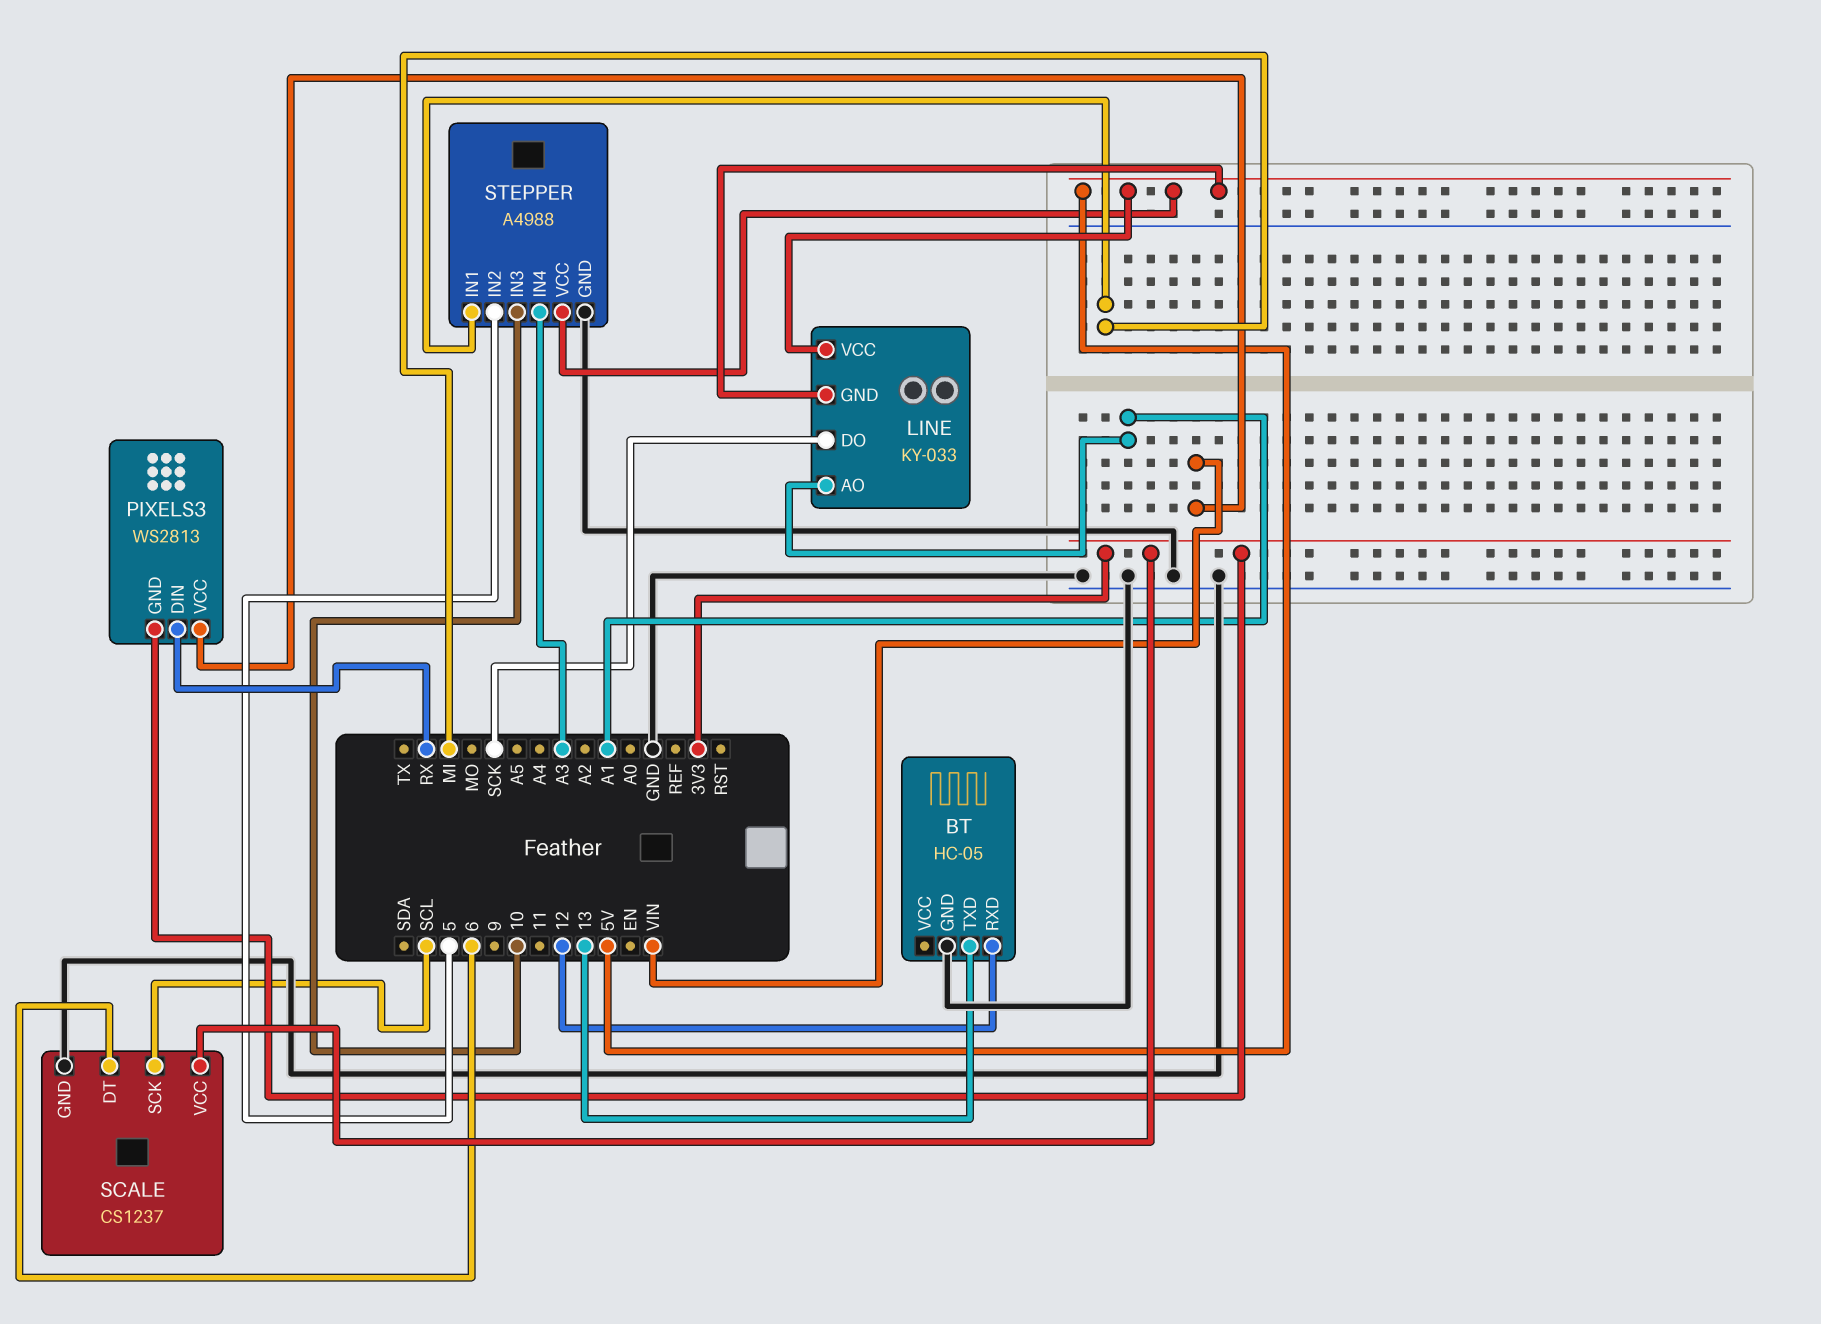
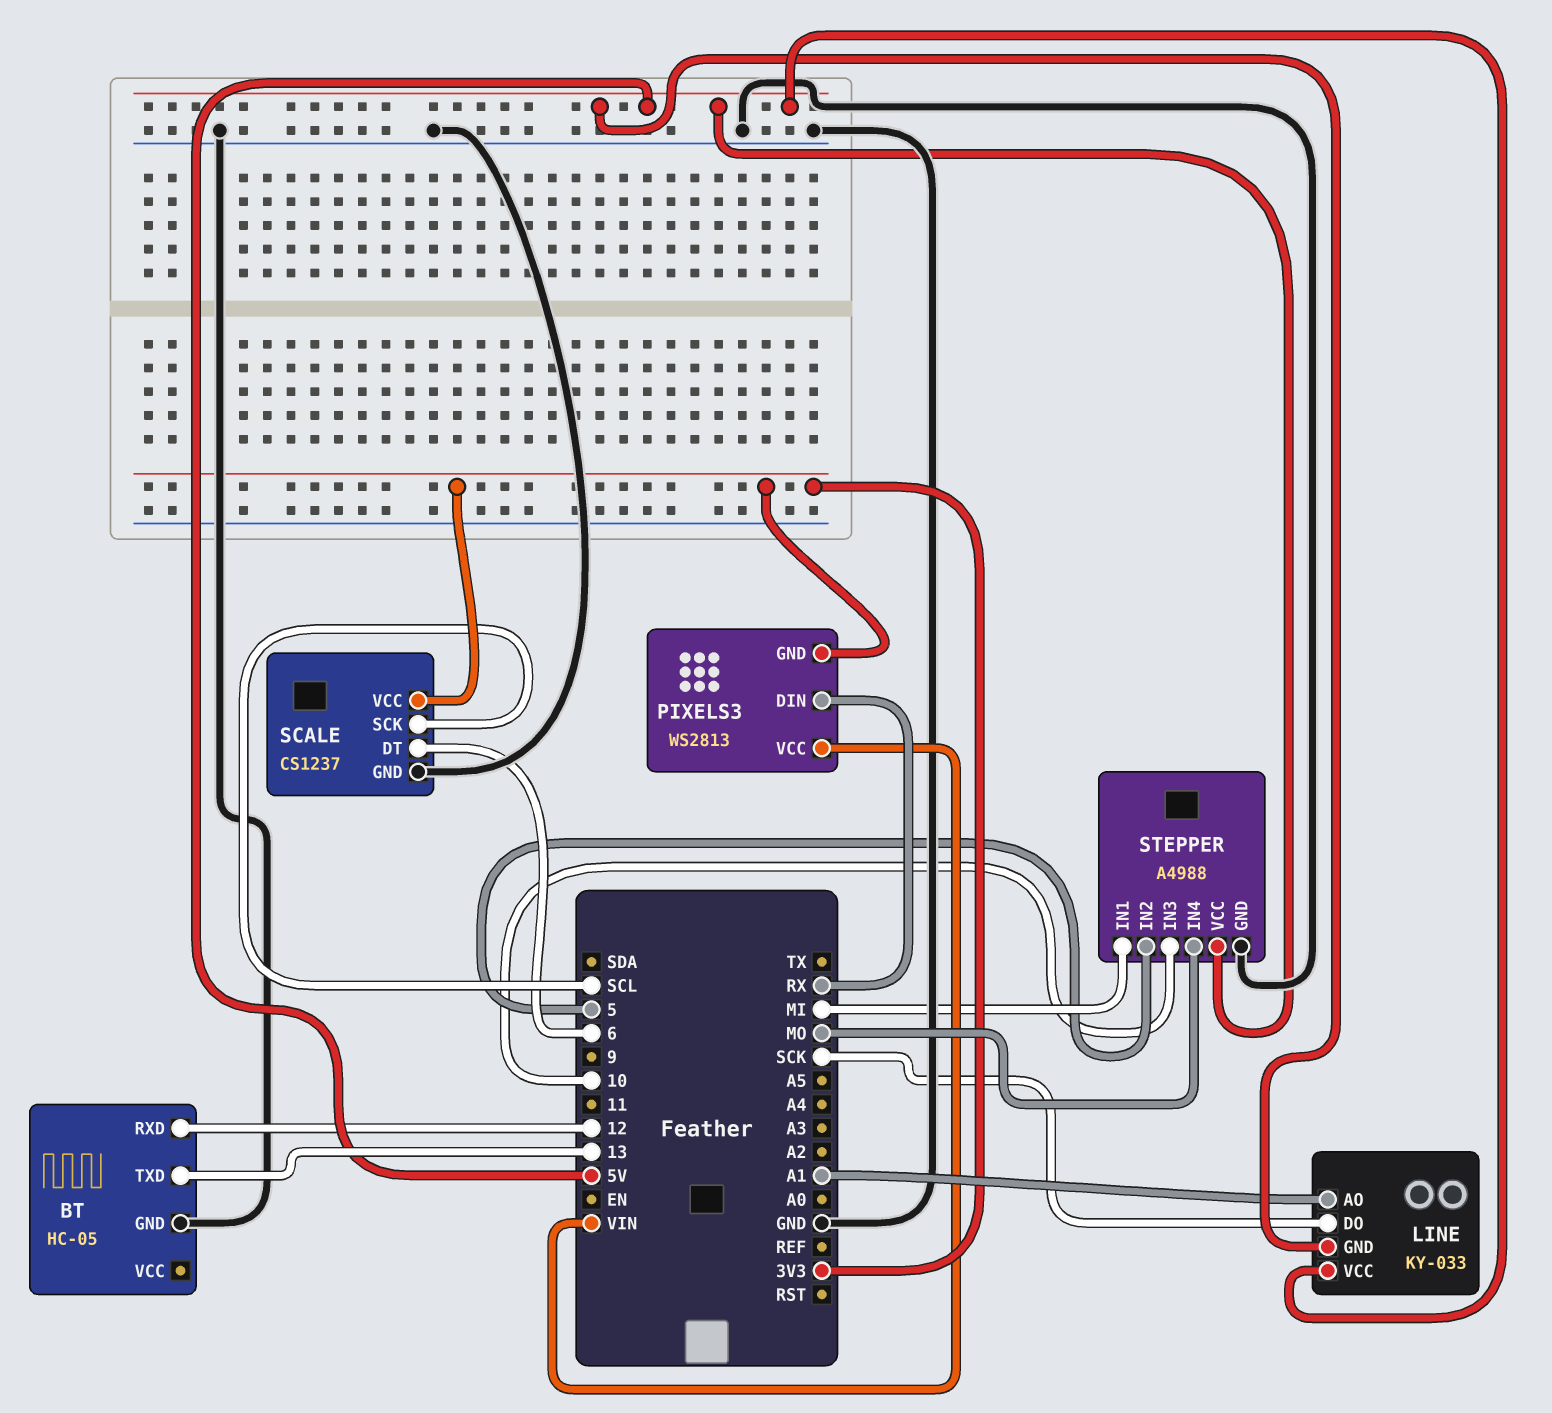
STEPPER pin IN4: A3 -> MO

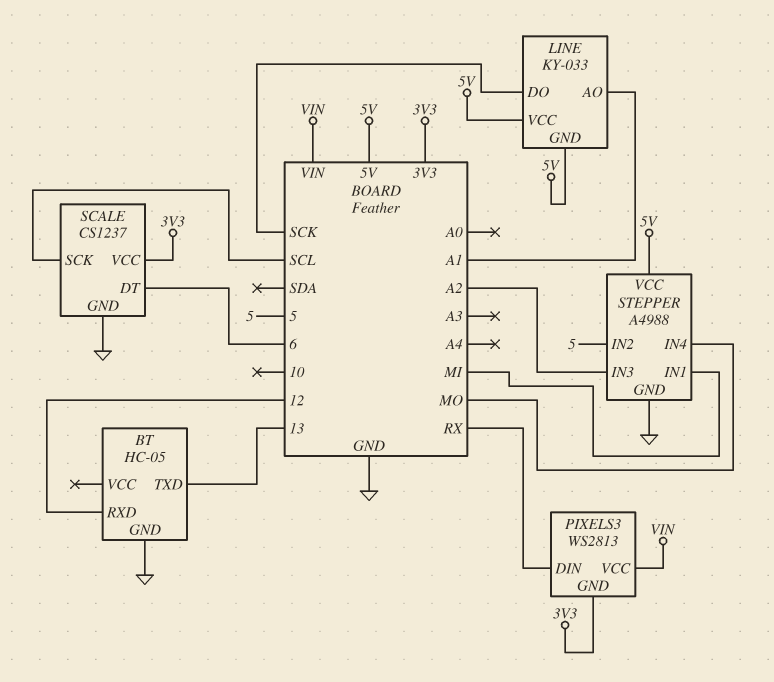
STEPPER pin IN3: 10 -> A2

